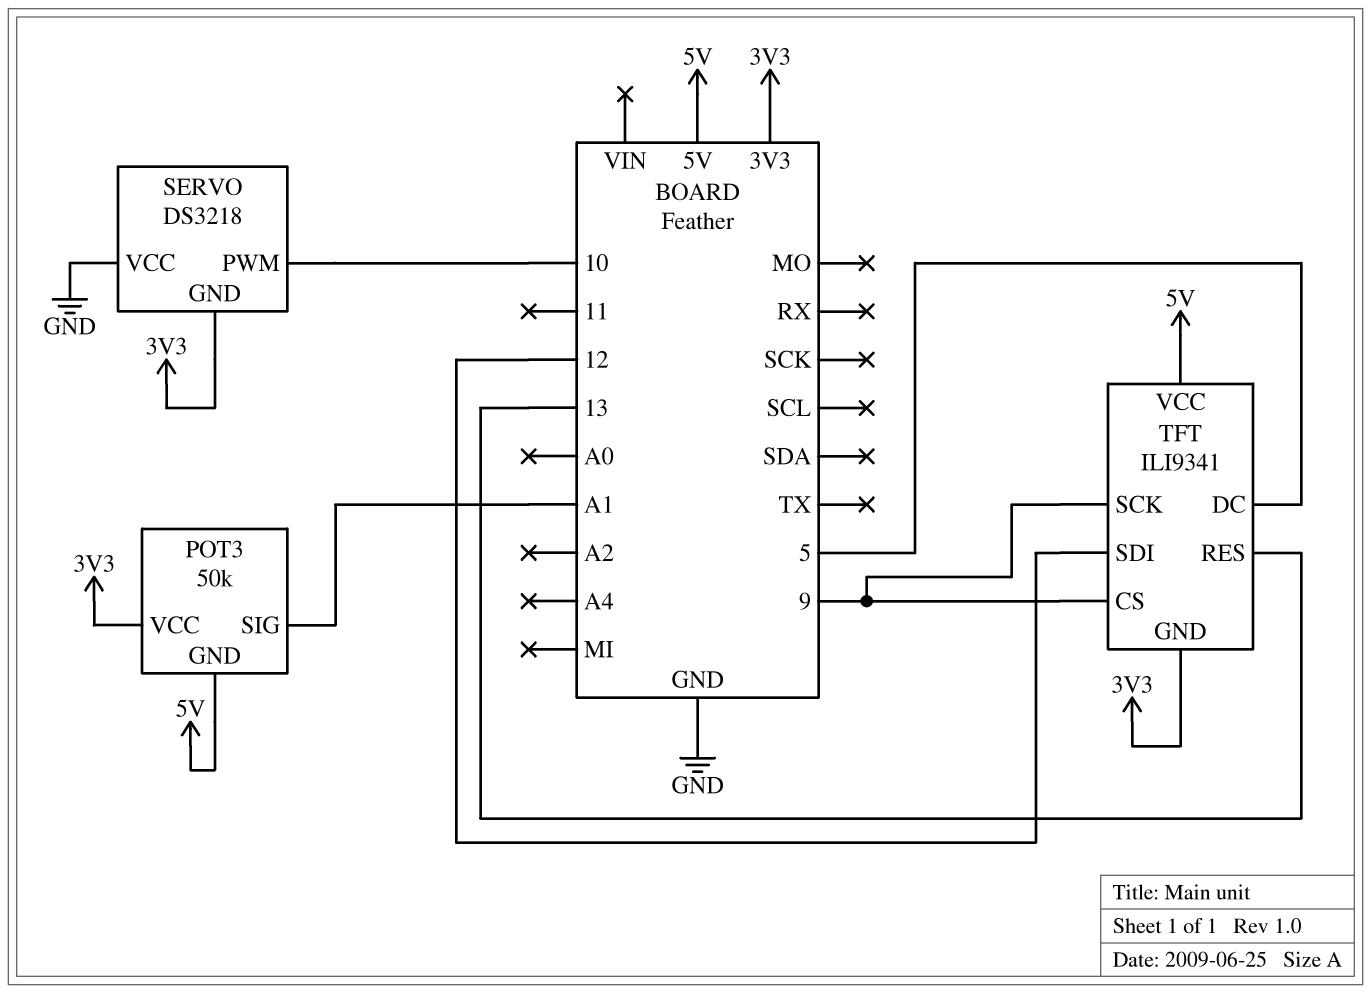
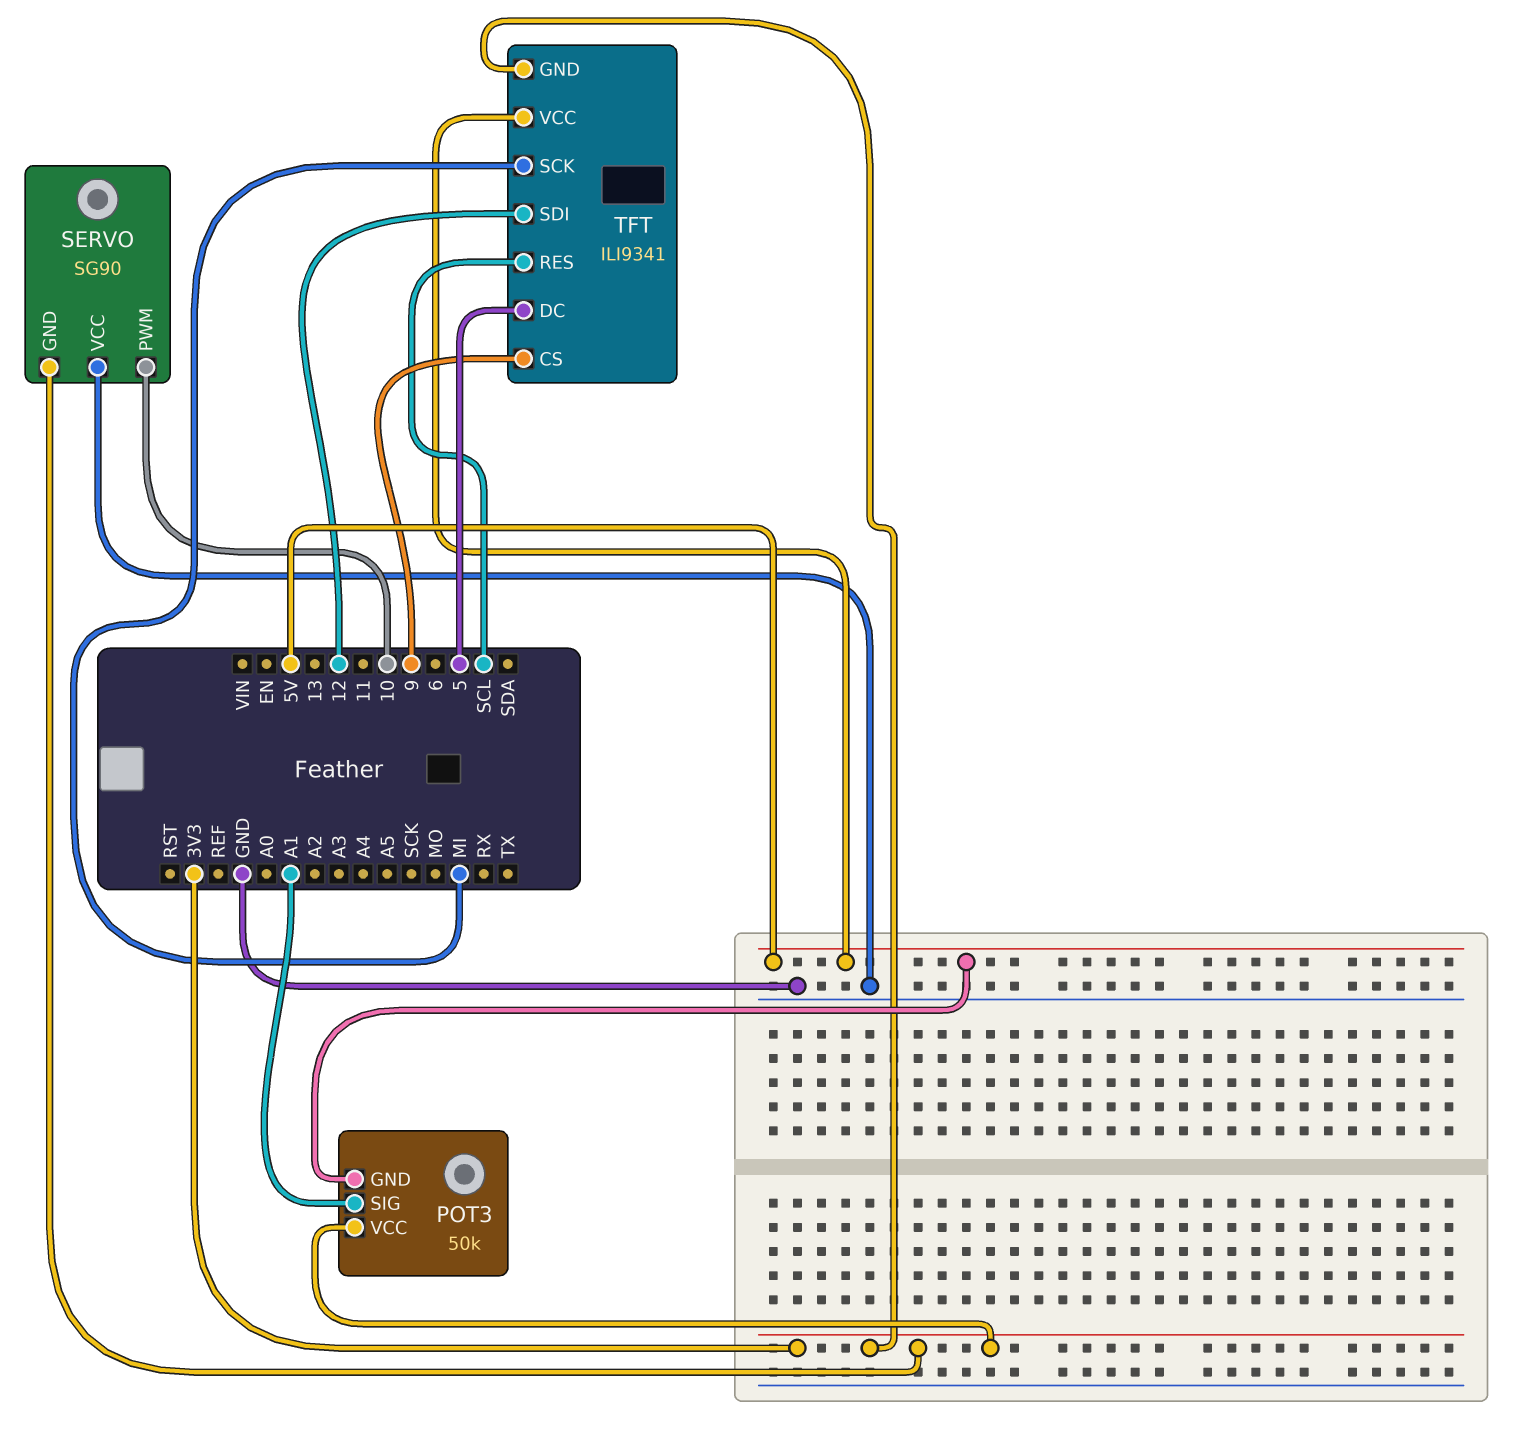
SERVO: DS3218 -> SG90
TFT pin RES: 13 -> SCL
TFT pin SCK: 9 -> MI

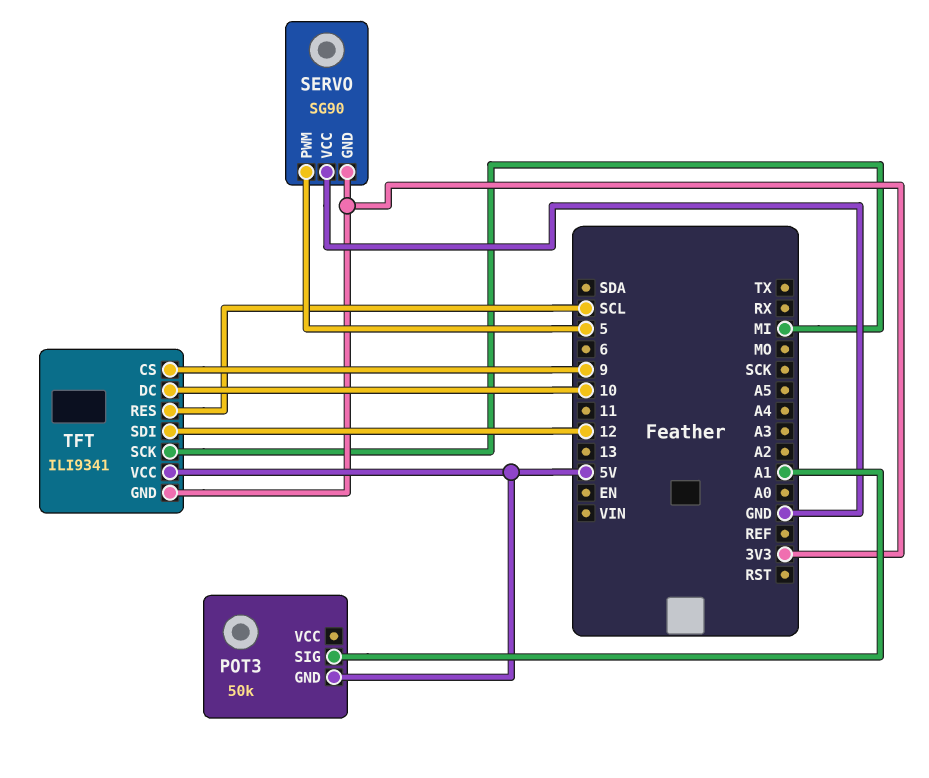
POT3 pin VCC: 3V3 -> none
SERVO pin PWM: 10 -> 5
TFT pin DC: 5 -> 10

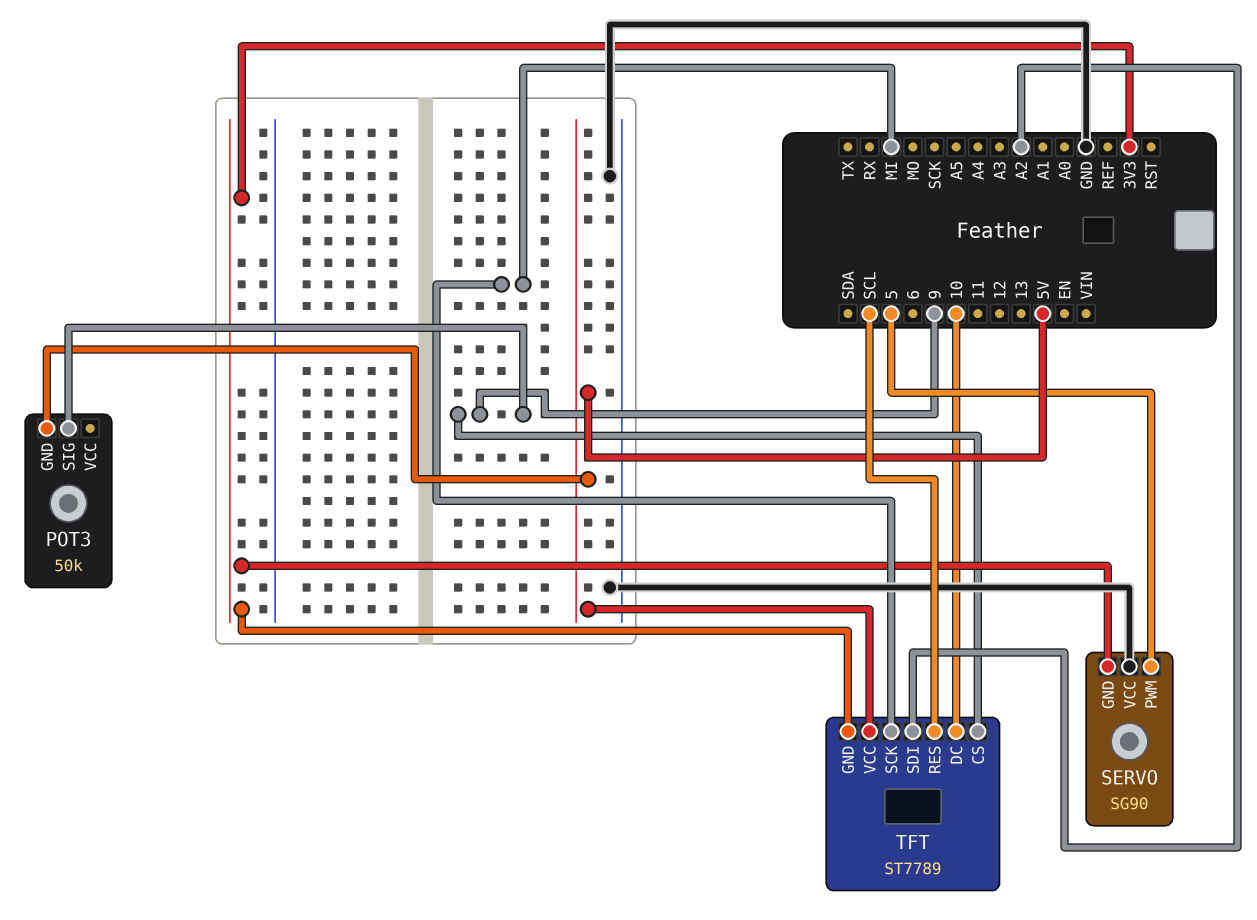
POT3 pin SIG: A1 -> 9
TFT: ILI9341 -> ST7789
TFT pin SDI: 12 -> A2

